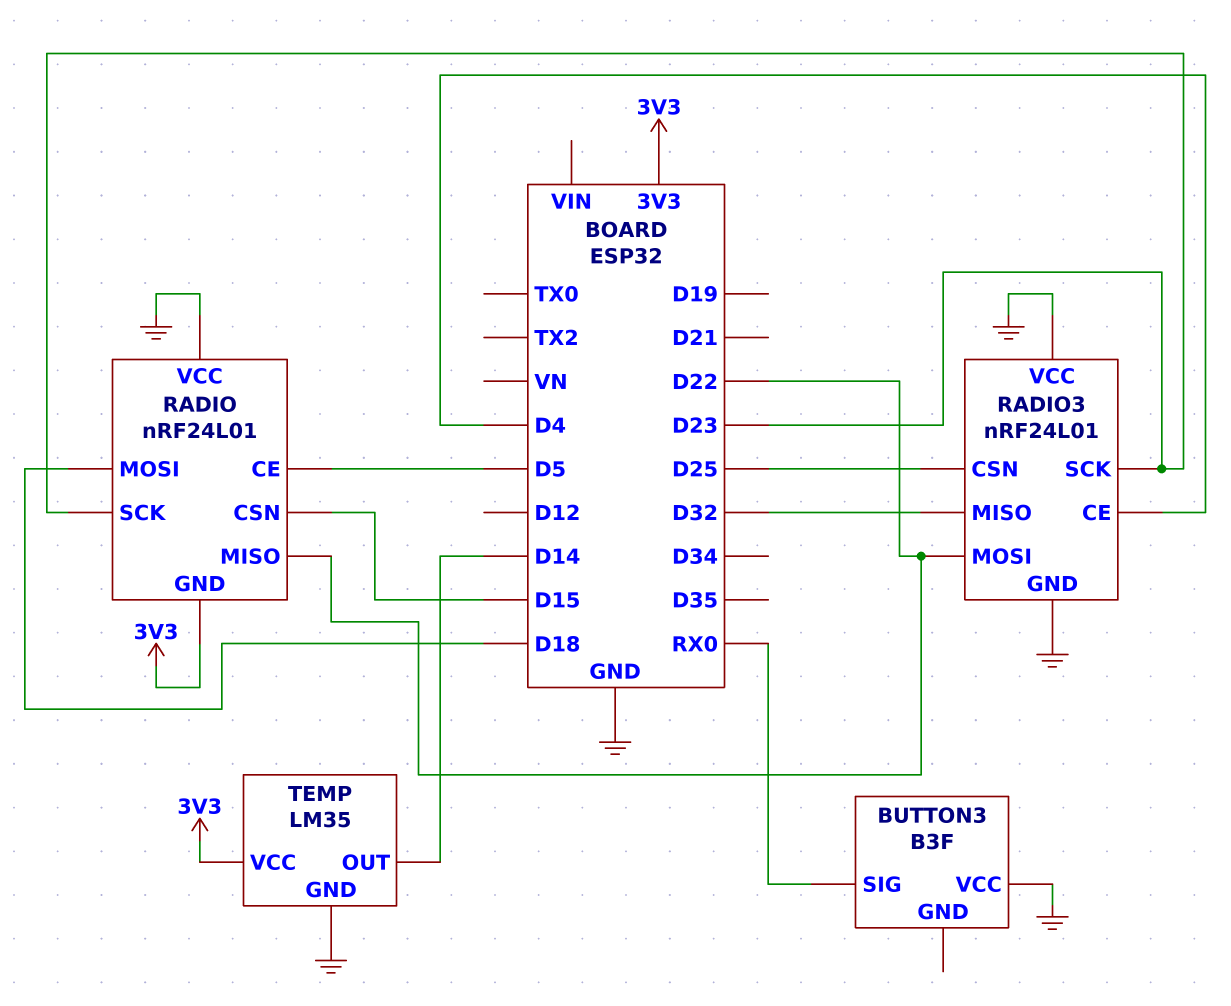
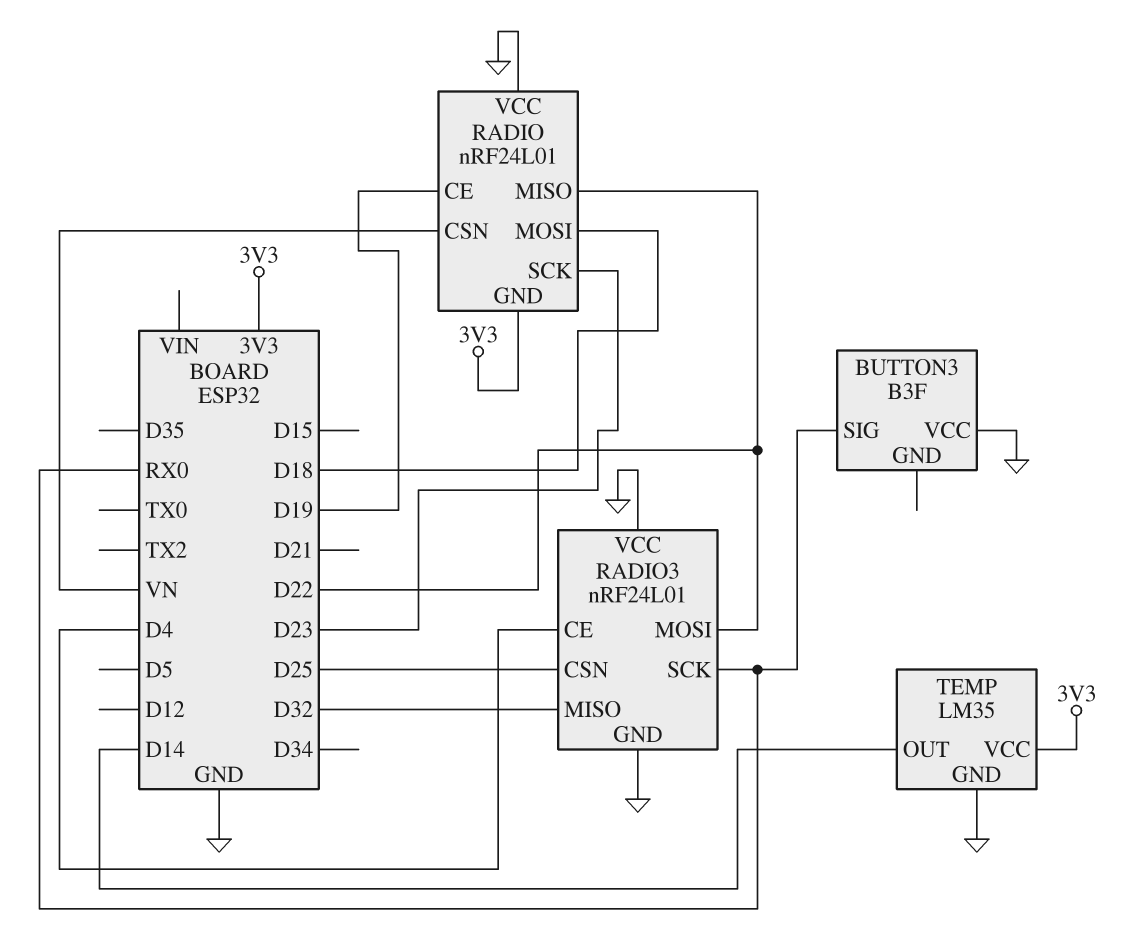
RADIO pin CE: D5 -> D19
RADIO pin CSN: D15 -> VN
RADIO3 pin SCK: D23 -> RX0

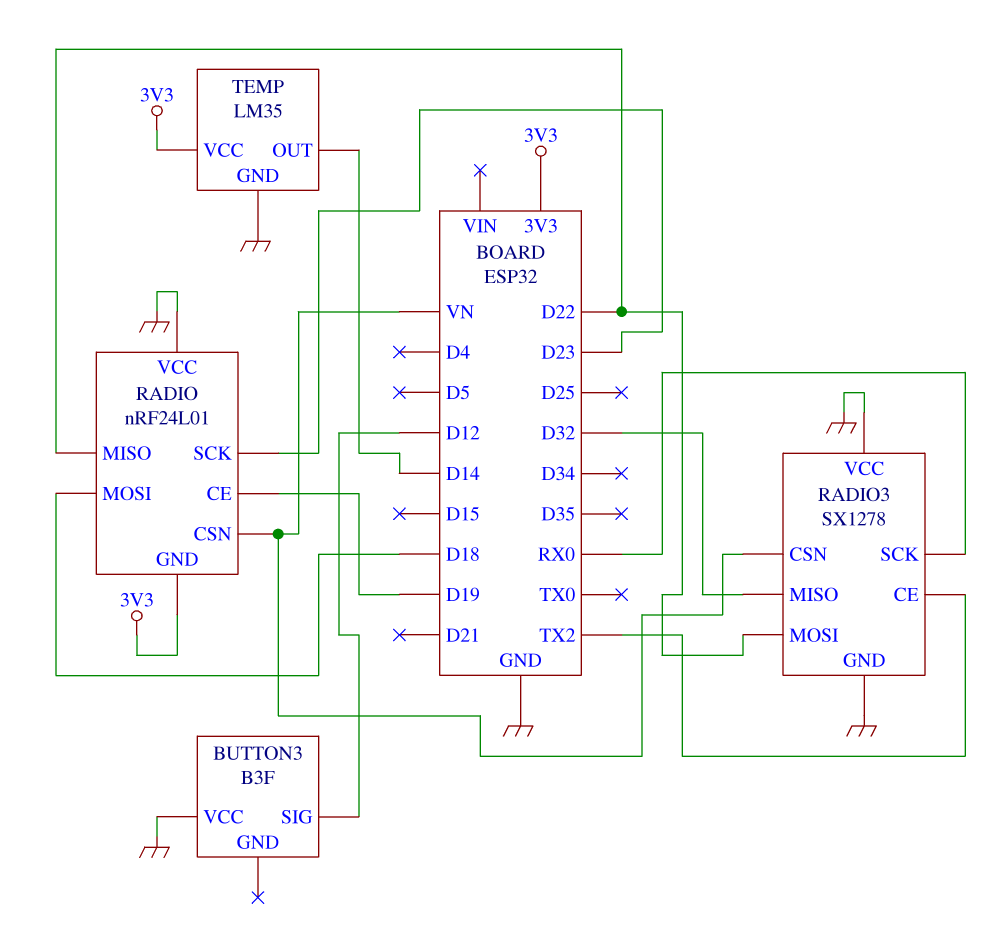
BUTTON3 pin SIG: RX0 -> D12
RADIO3: nRF24L01 -> SX1278
RADIO3 pin CE: D4 -> TX2
RADIO3 pin CSN: D25 -> VN

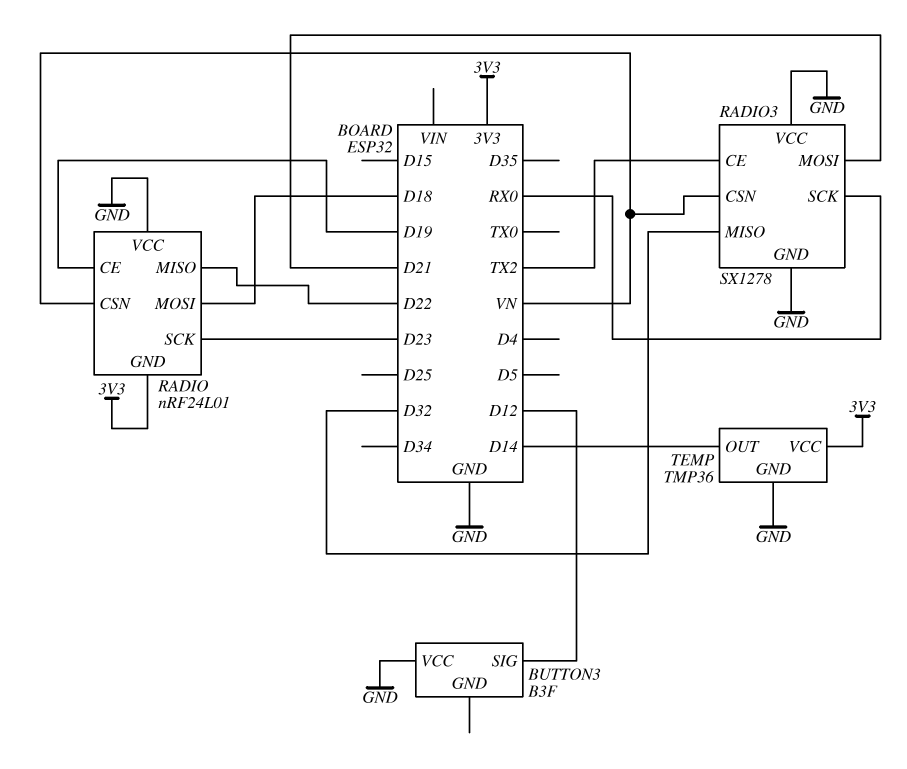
RADIO3 pin MOSI: D22 -> D21
TEMP: LM35 -> TMP36

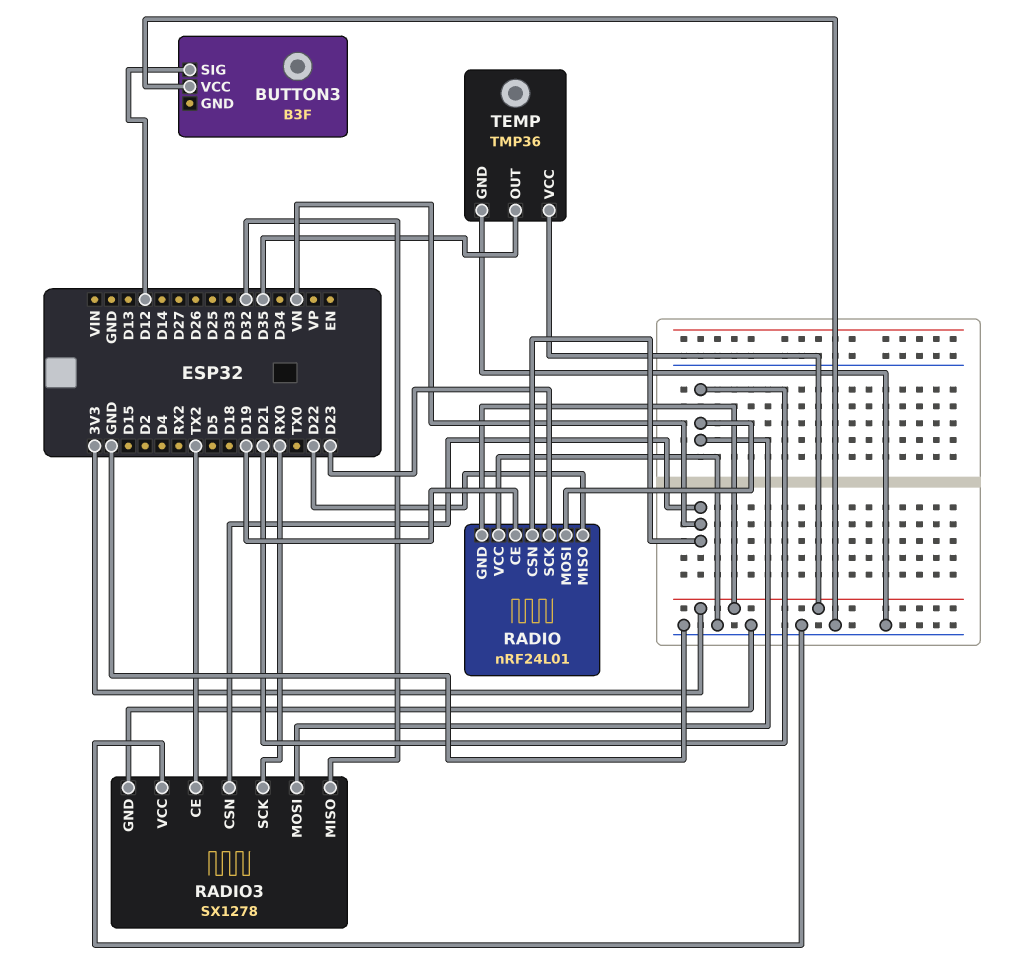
RADIO pin MOSI: D18 -> D21
TEMP pin OUT: D14 -> D35

